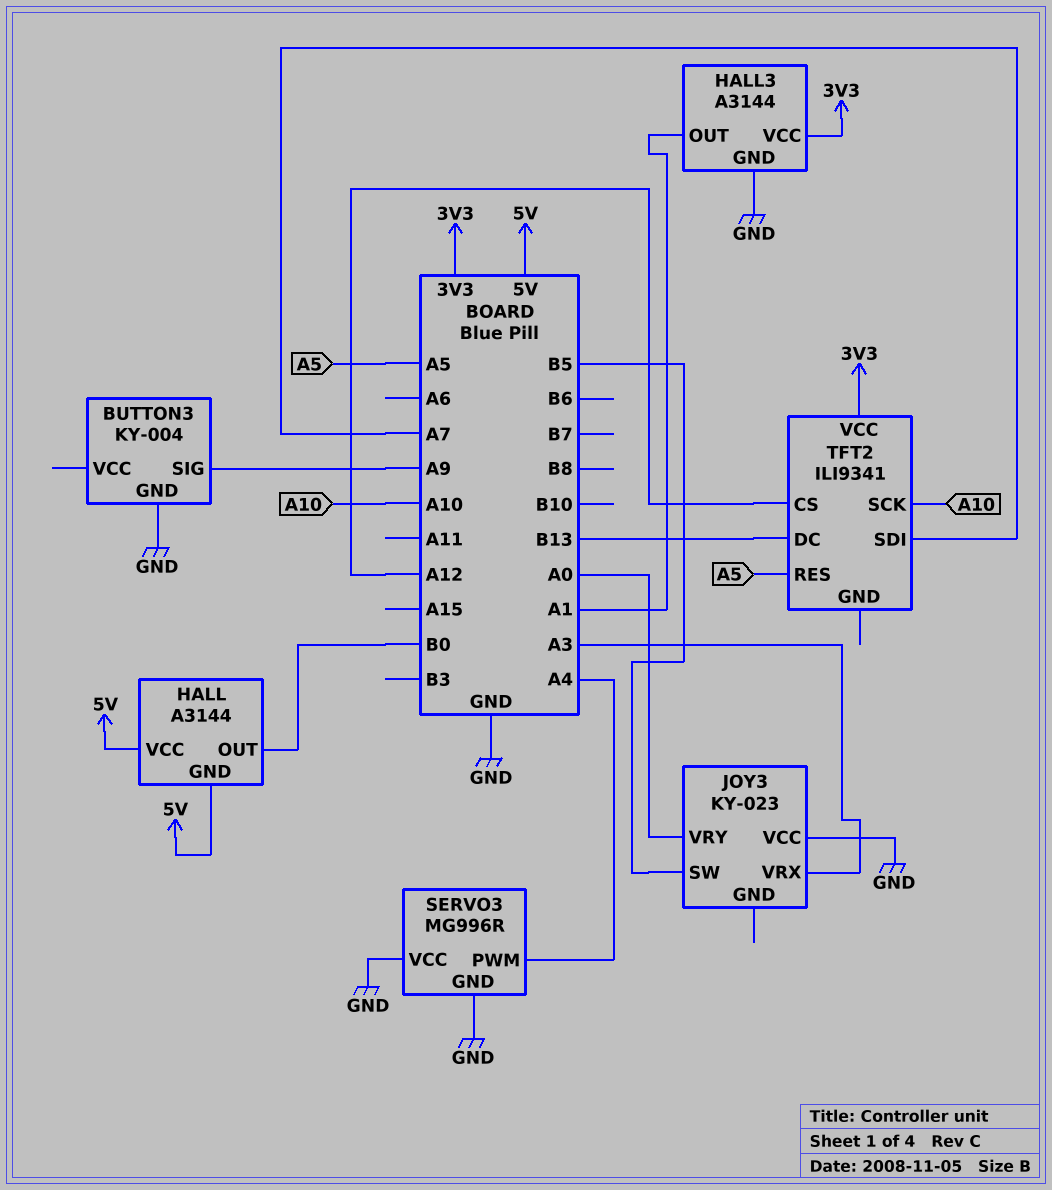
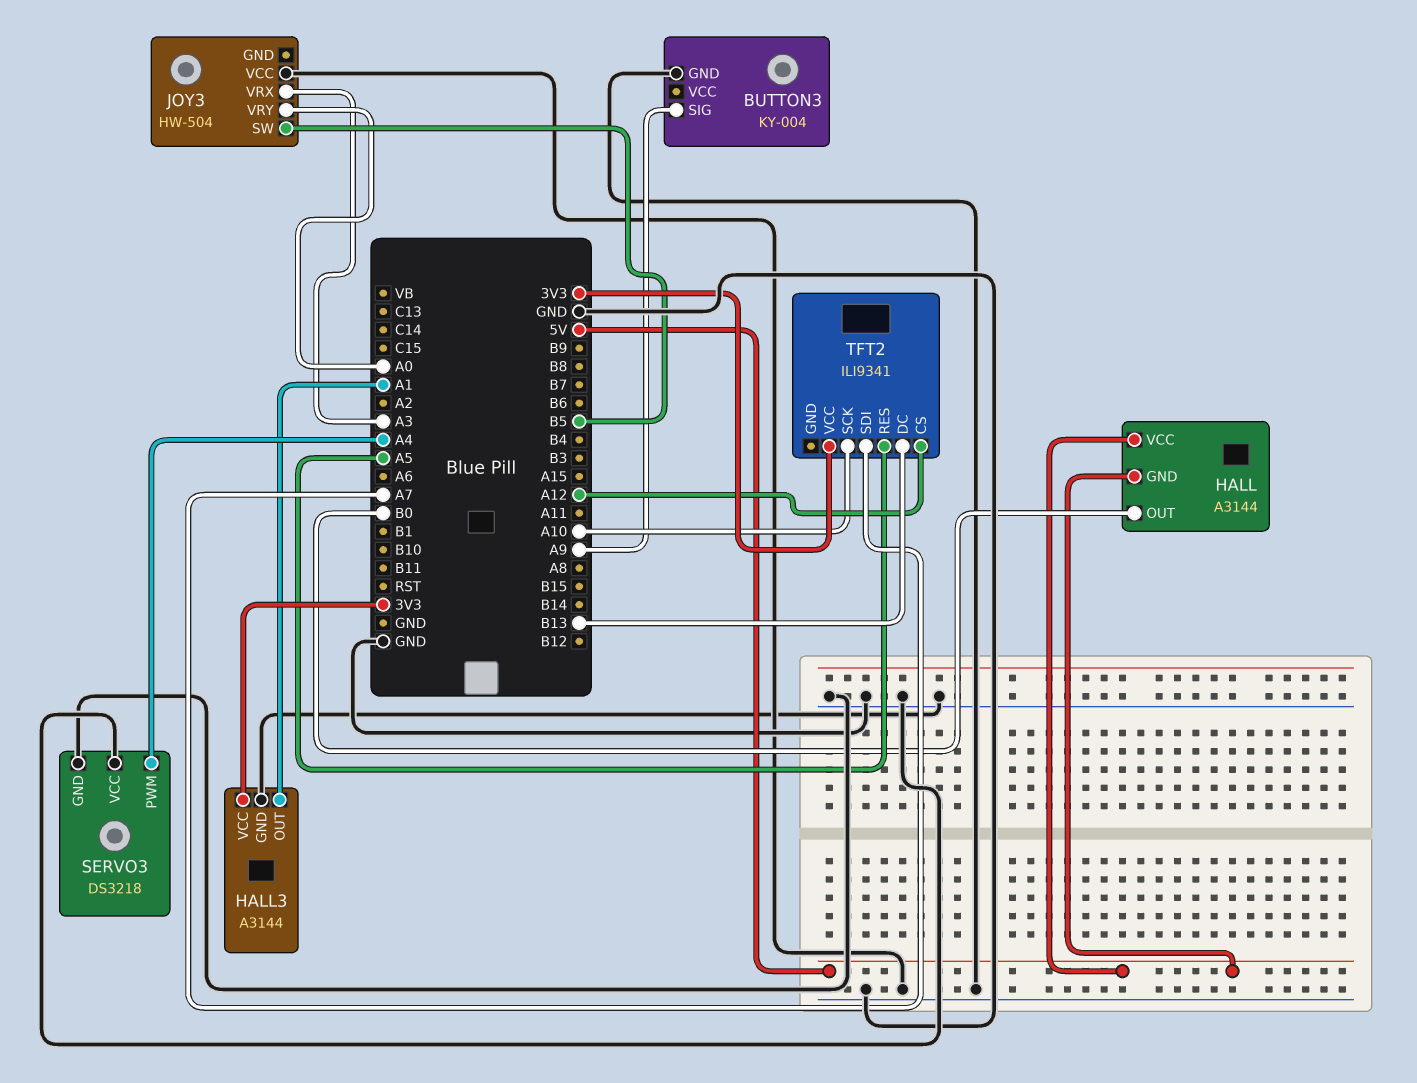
JOY3: KY-023 -> HW-504
SERVO3: MG996R -> DS3218

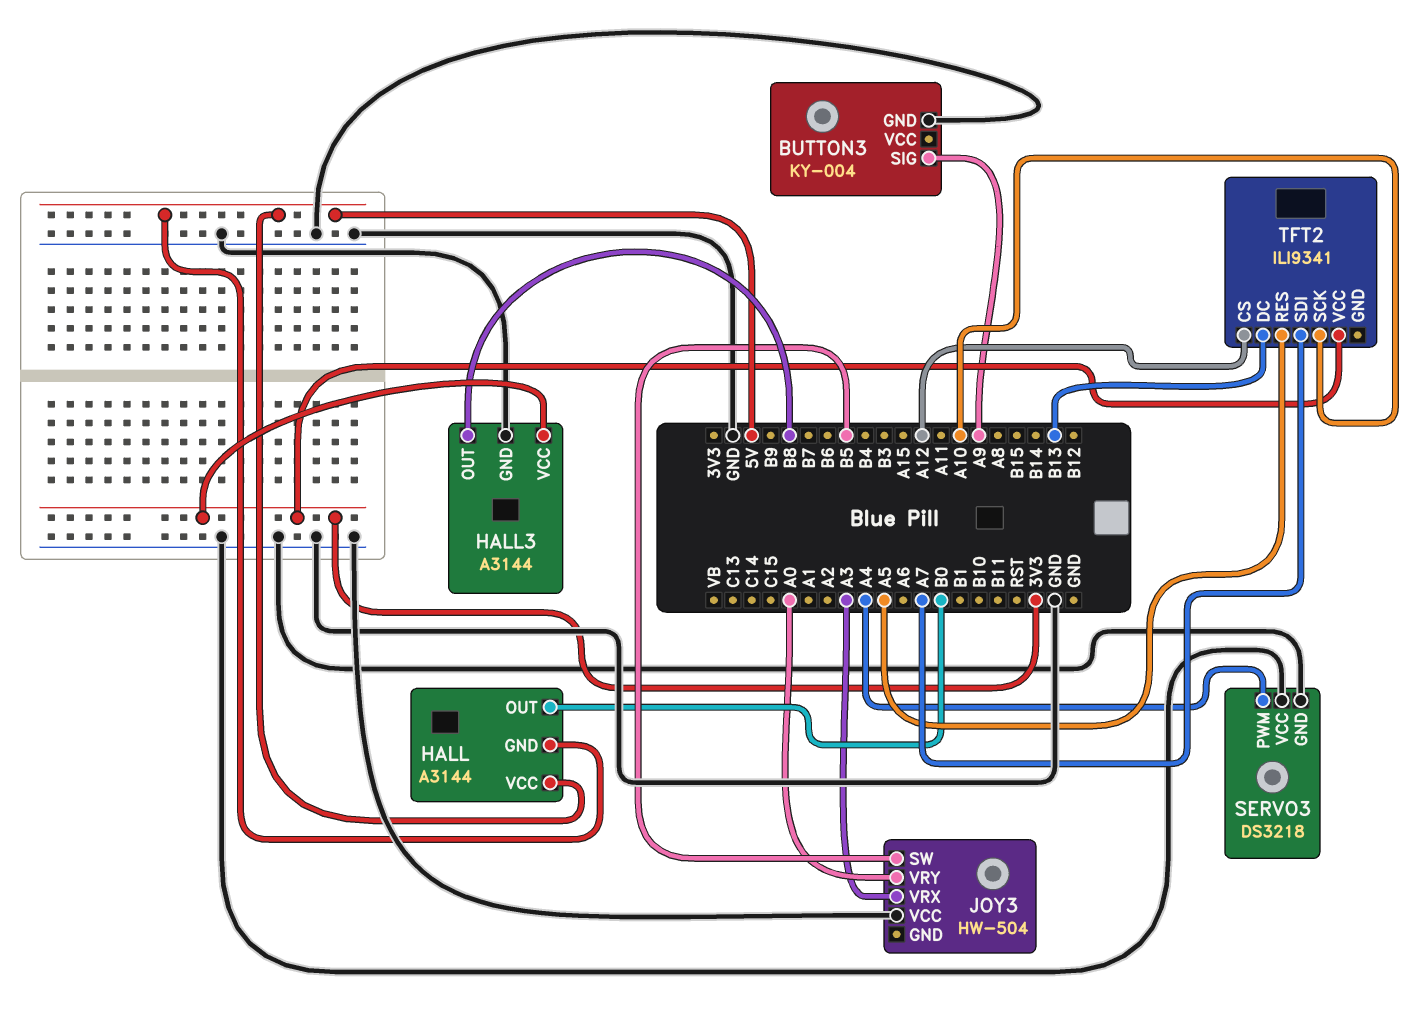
HALL3 pin OUT: A1 -> B8

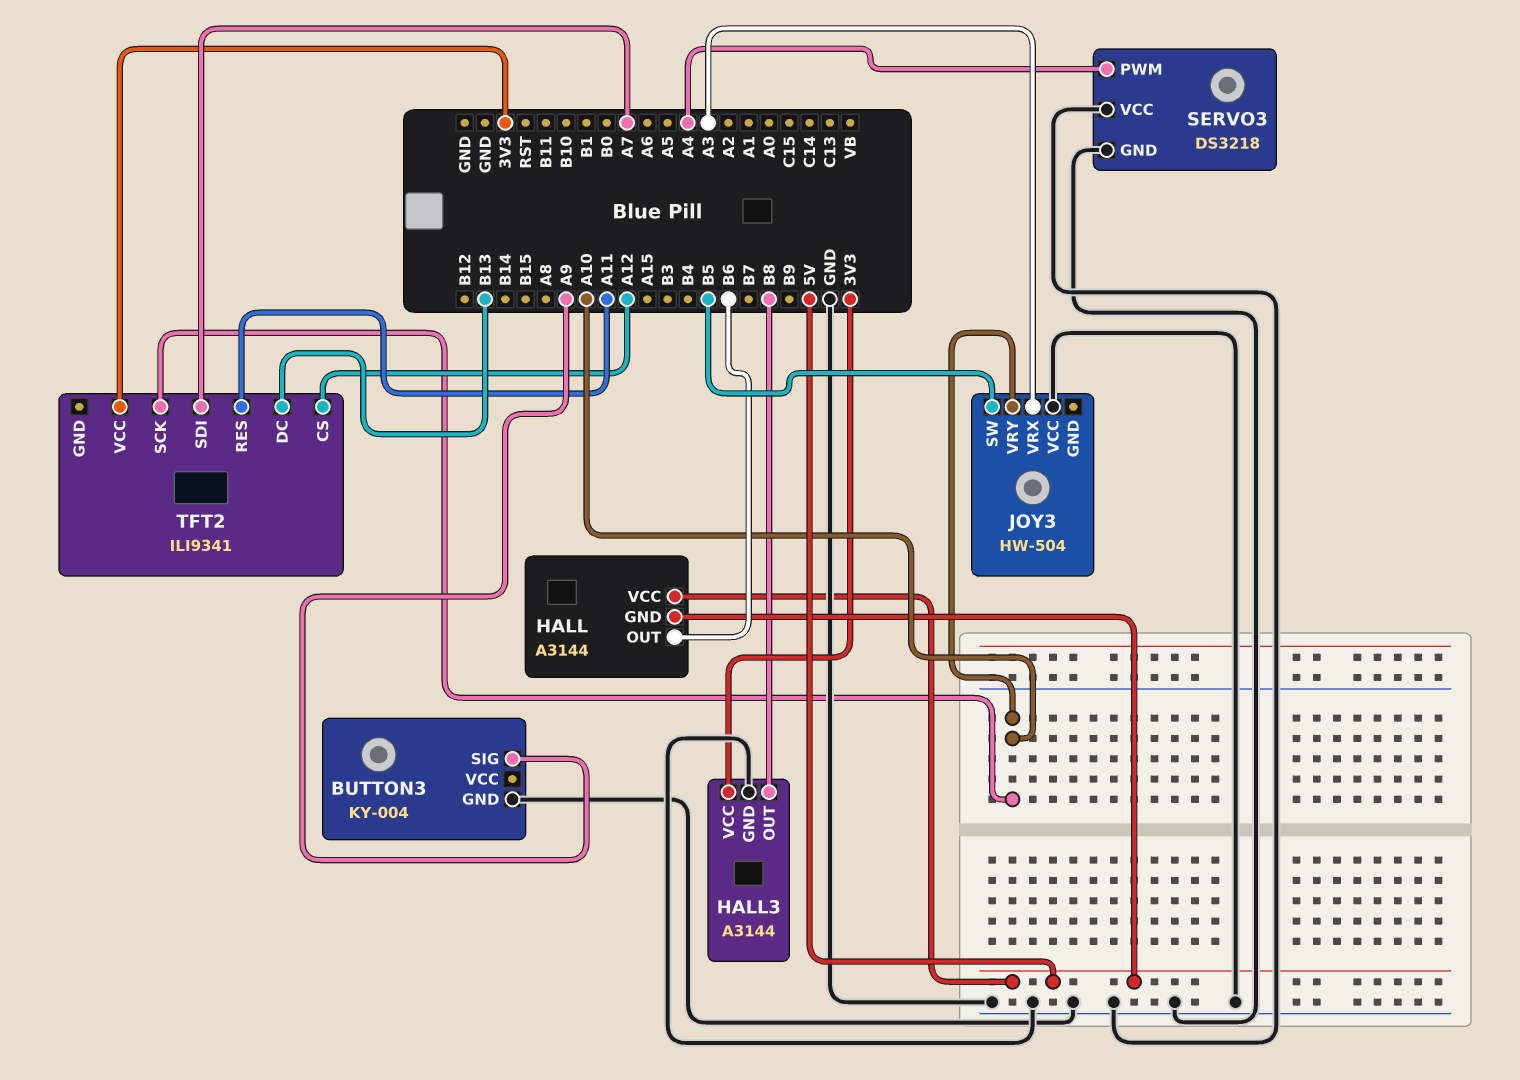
HALL pin OUT: B0 -> B6
JOY3 pin VRY: A0 -> A10
TFT2 pin RES: A5 -> A11

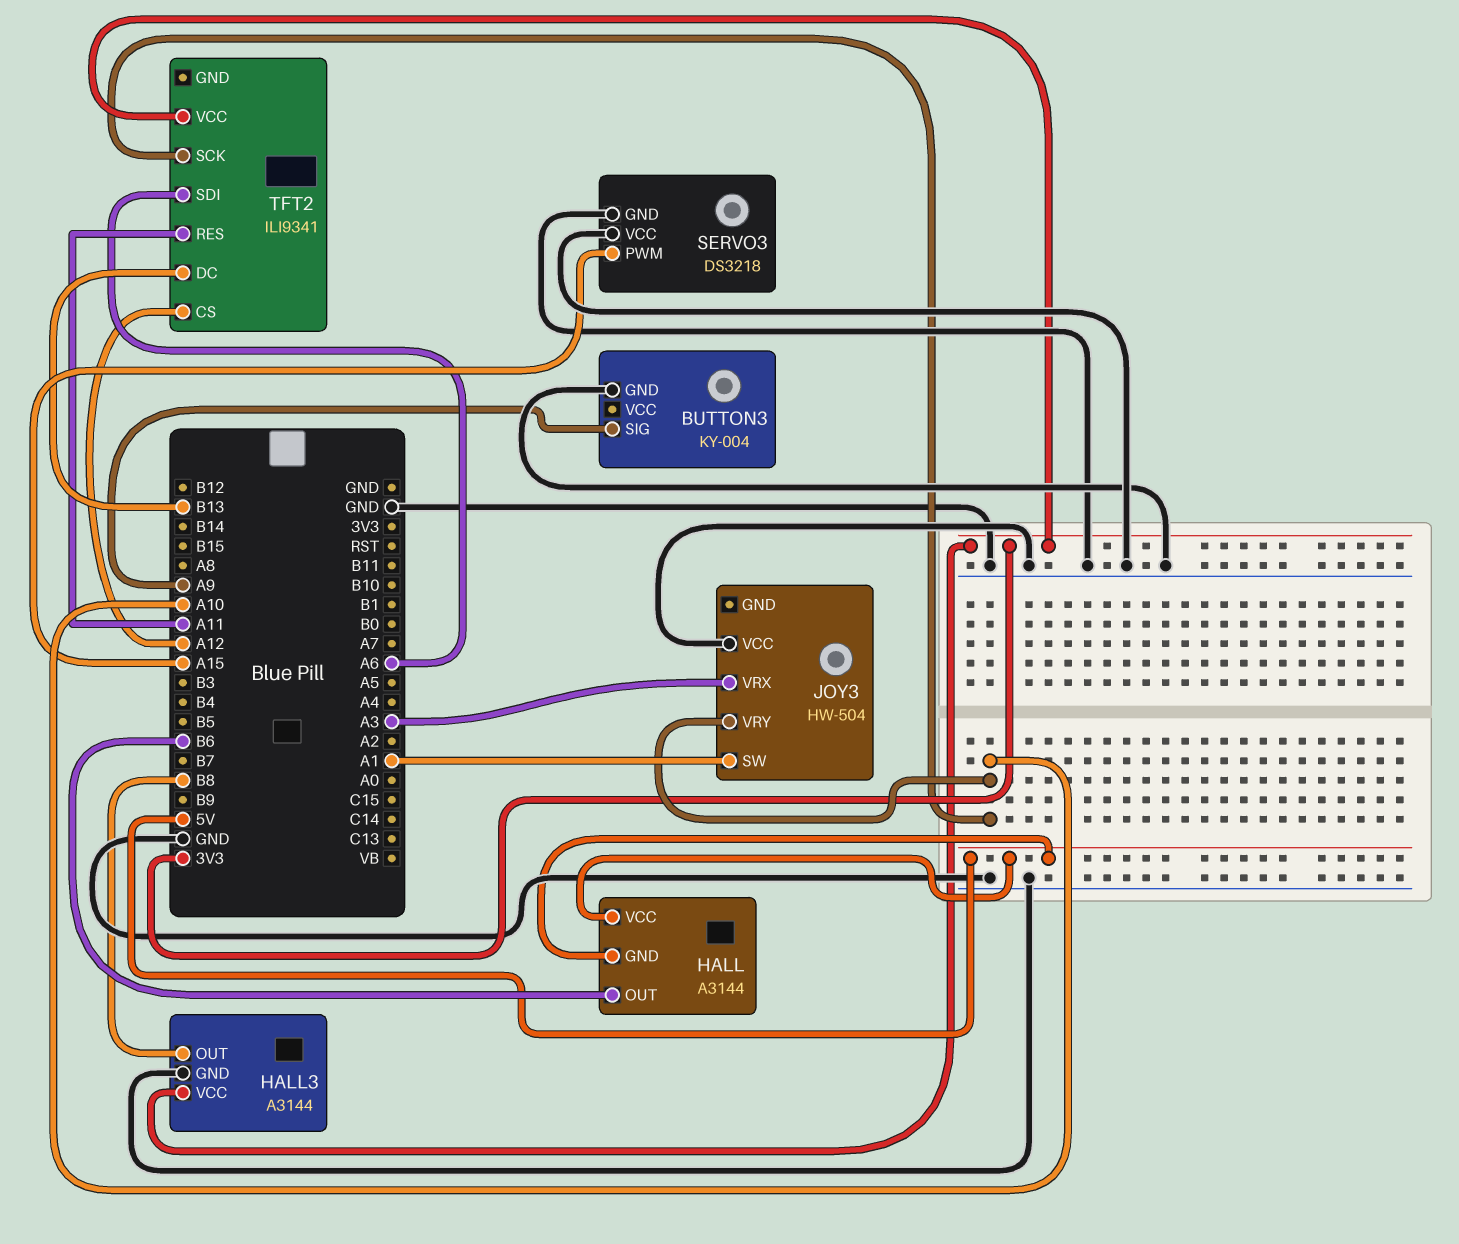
JOY3 pin SW: B5 -> A1
SERVO3 pin PWM: A4 -> A15
TFT2 pin SDI: A7 -> A6

